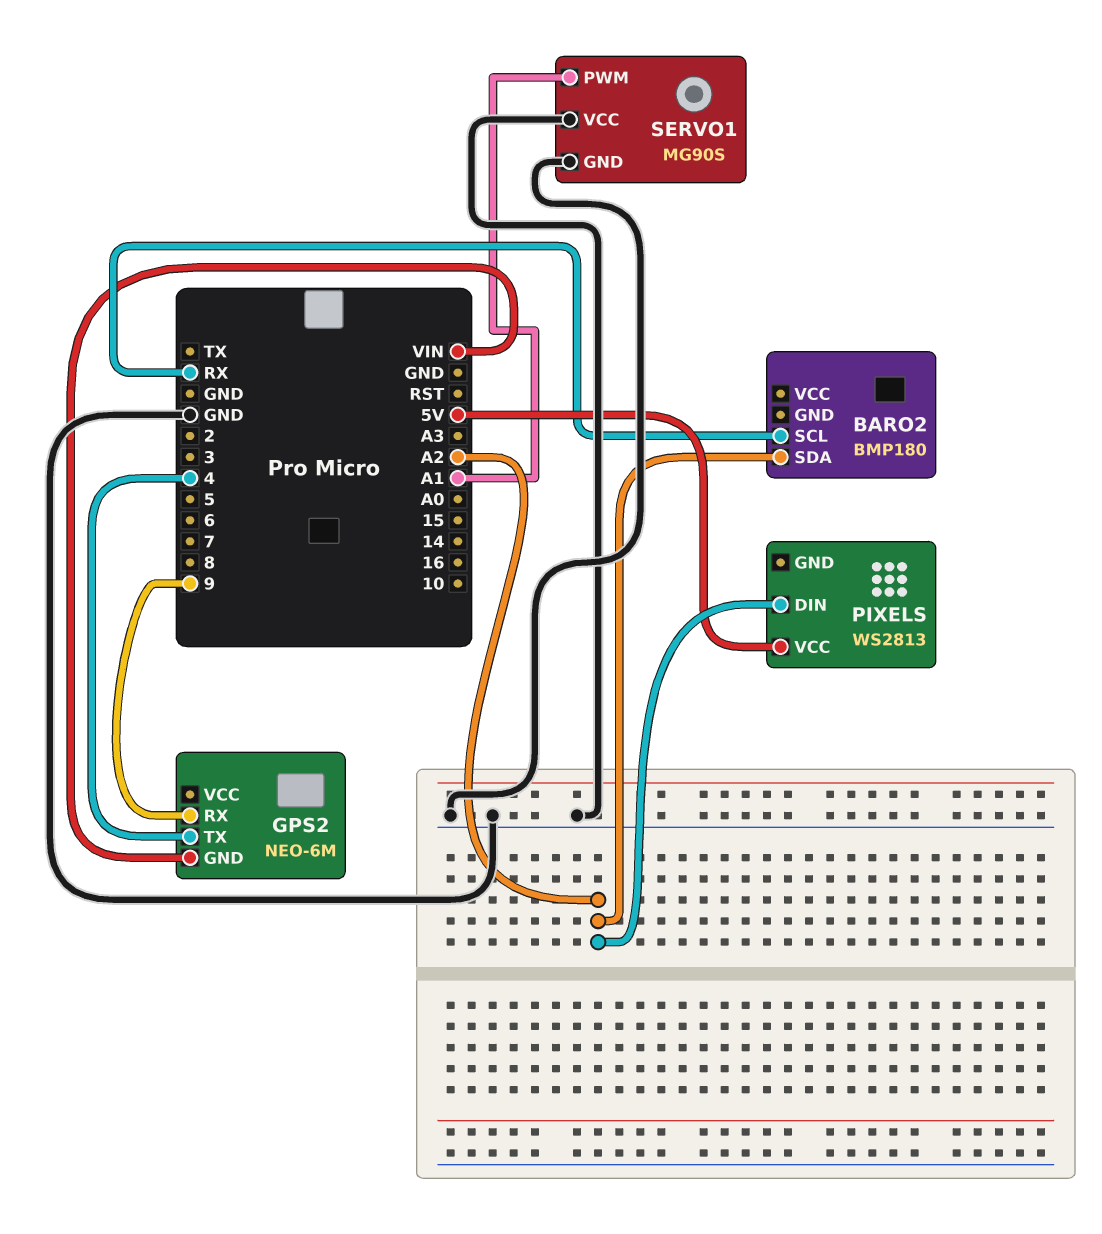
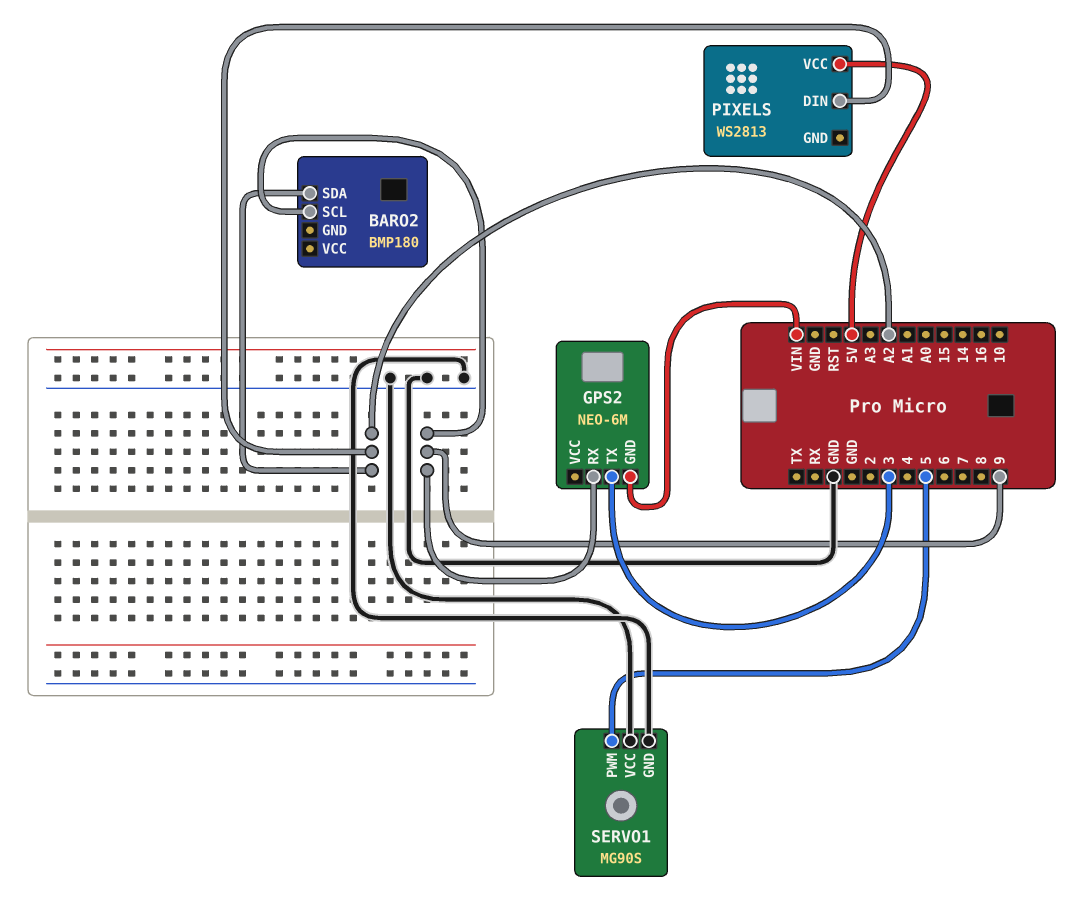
BARO2 pin SCL: RX -> 9
GPS2 pin TX: 4 -> 3
SERVO1 pin PWM: A1 -> 5

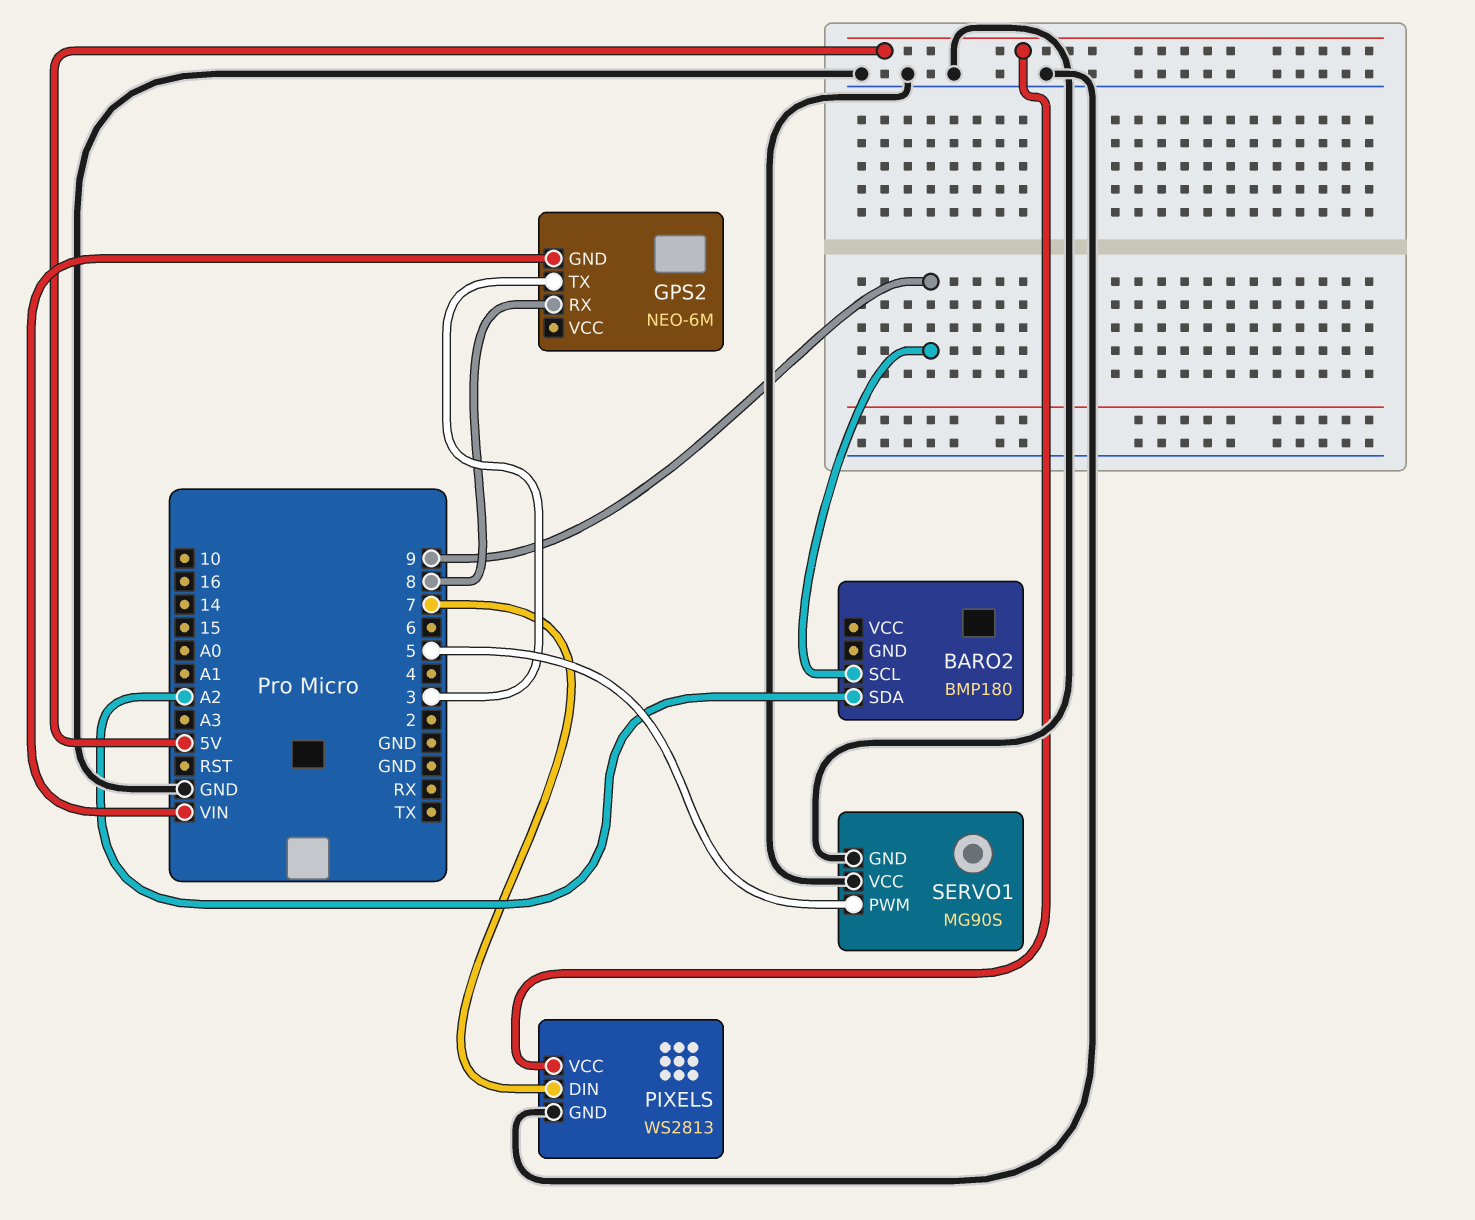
GPS2 pin RX: 9 -> 8
PIXELS pin DIN: A2 -> 7
PIXELS pin GND: none -> GND

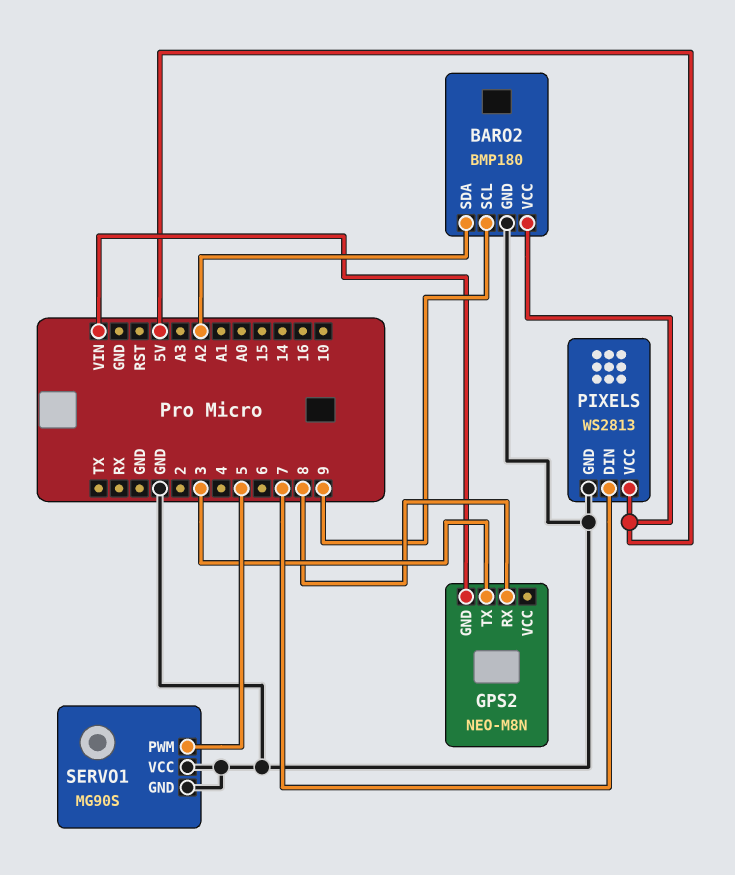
BARO2 pin GND: none -> GND
BARO2 pin VCC: none -> 5V
GPS2: NEO-6M -> NEO-M8N

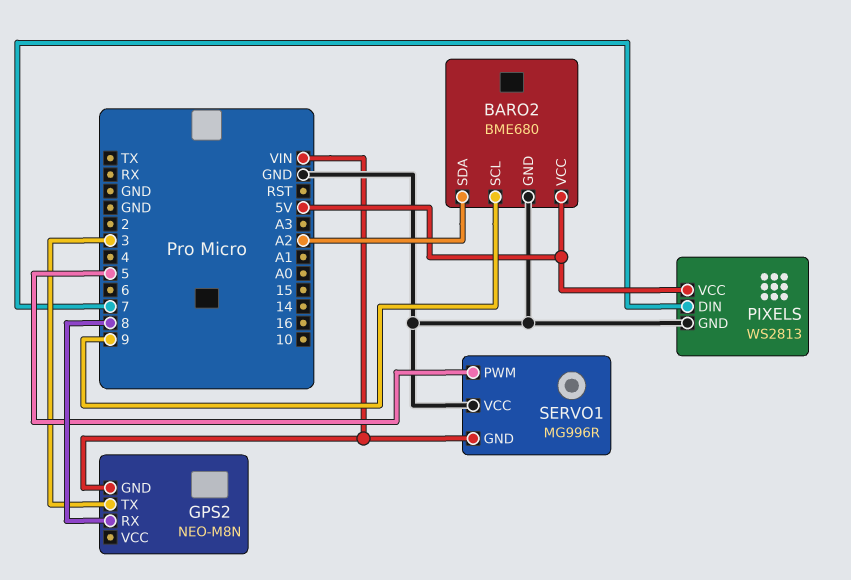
BARO2: BMP180 -> BME680
SERVO1: MG90S -> MG996R
SERVO1 pin GND: GND -> VIN

